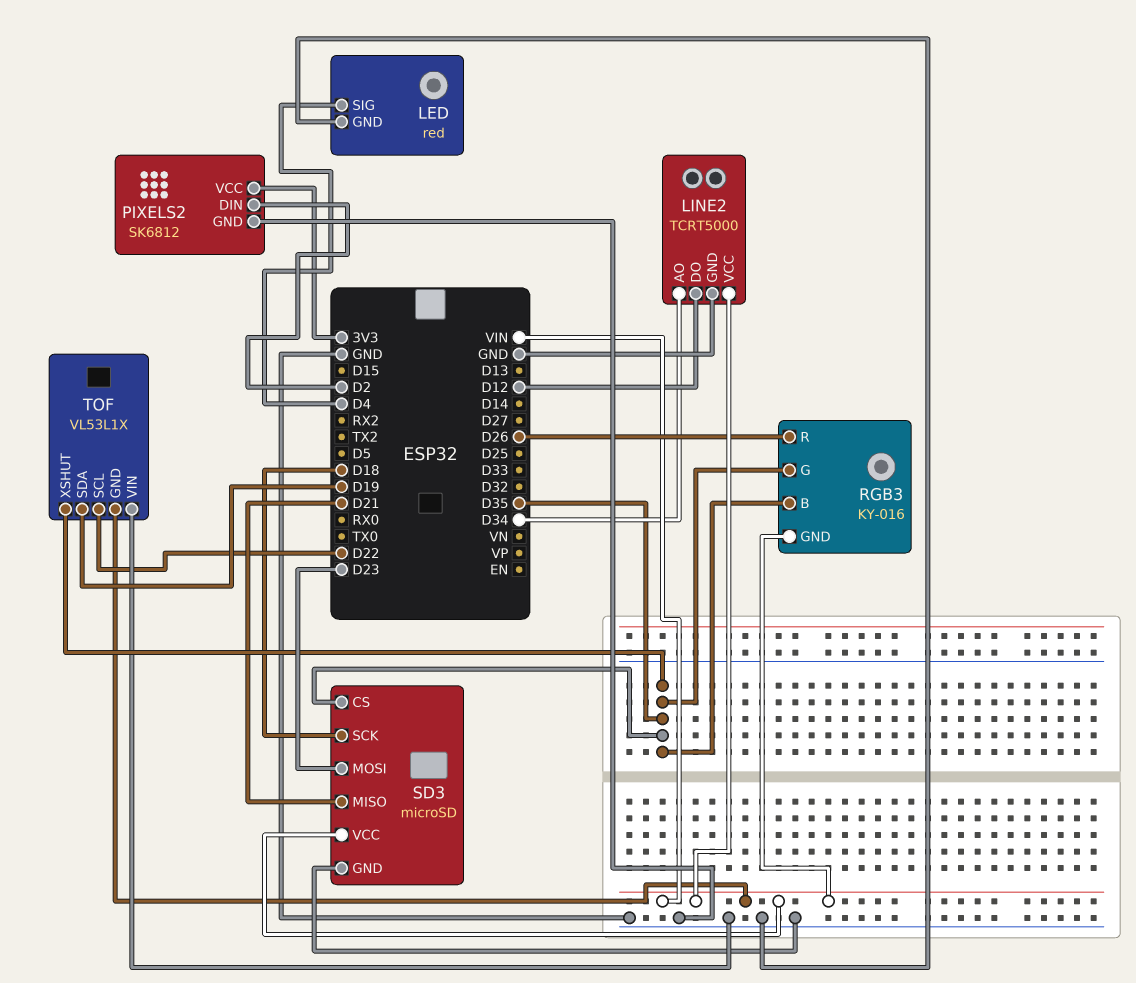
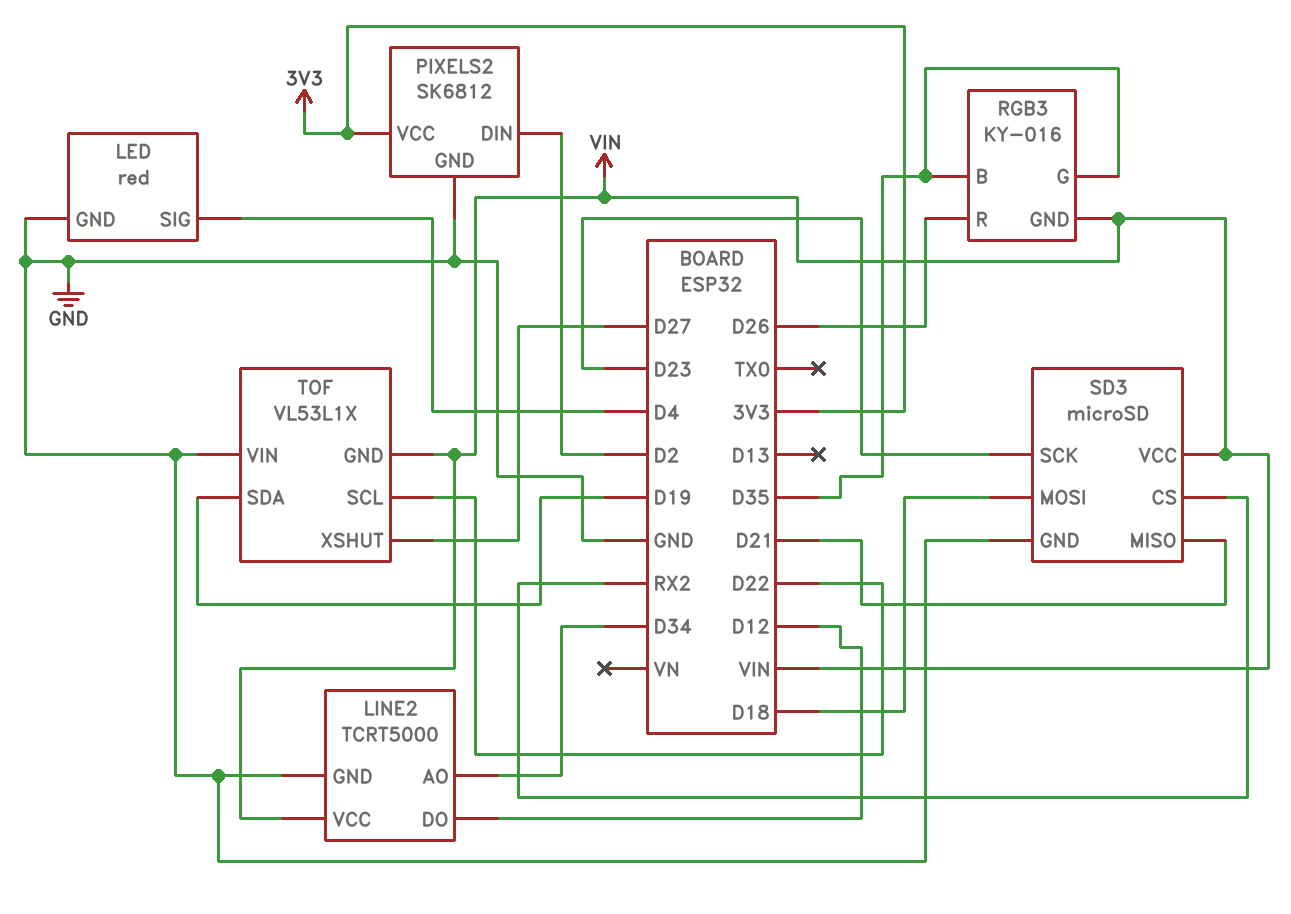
SD3 pin CS: D35 -> RX2
SD3 pin MOSI: D23 -> D18
SD3 pin SCK: D18 -> D23
TOF pin XSHUT: D35 -> D27

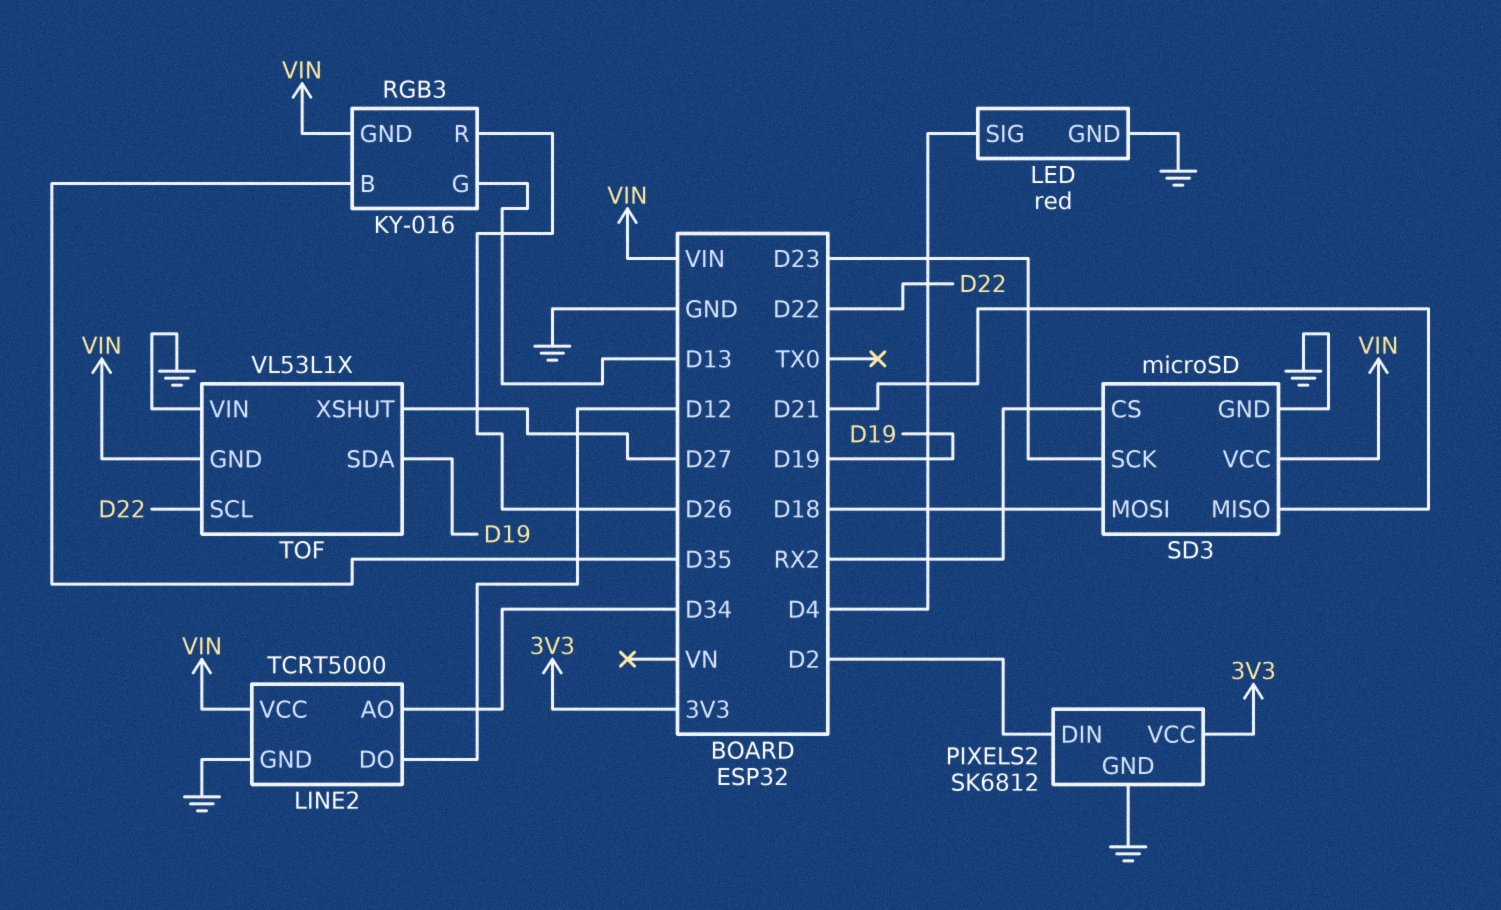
RGB3 pin G: D35 -> D13

